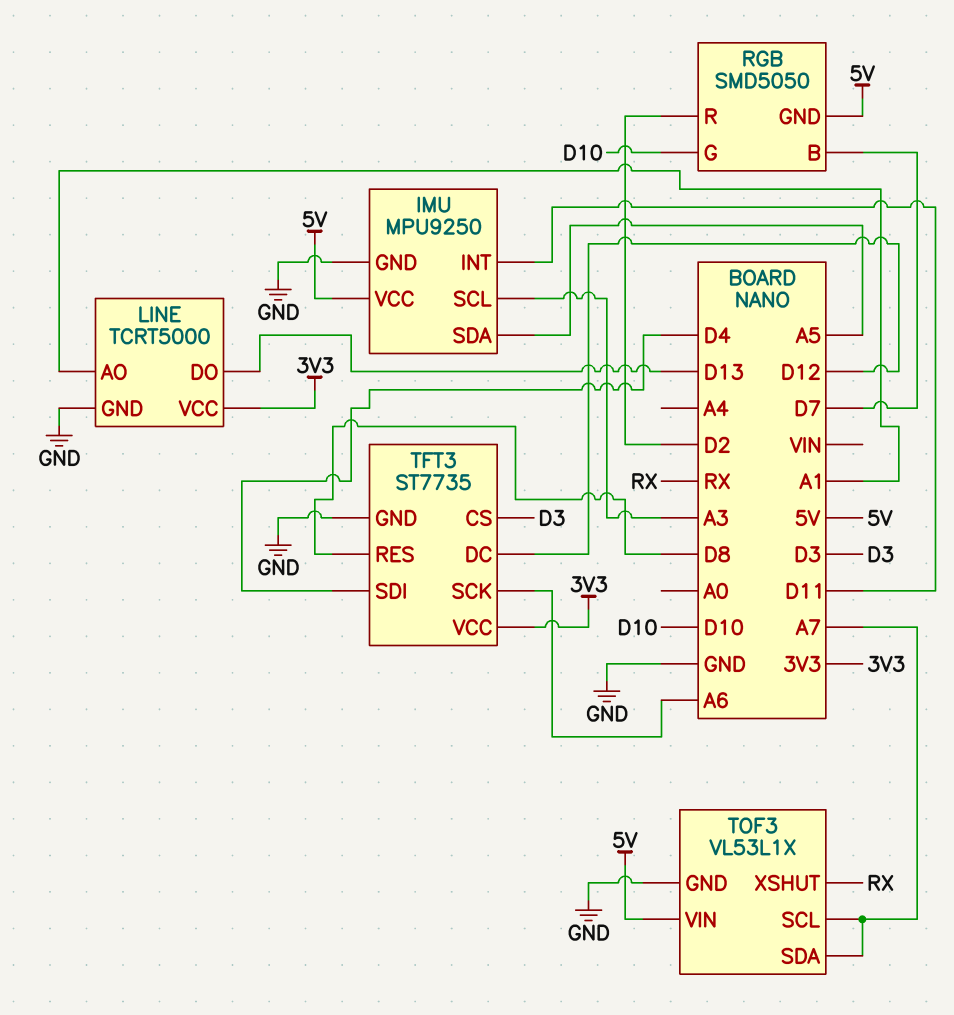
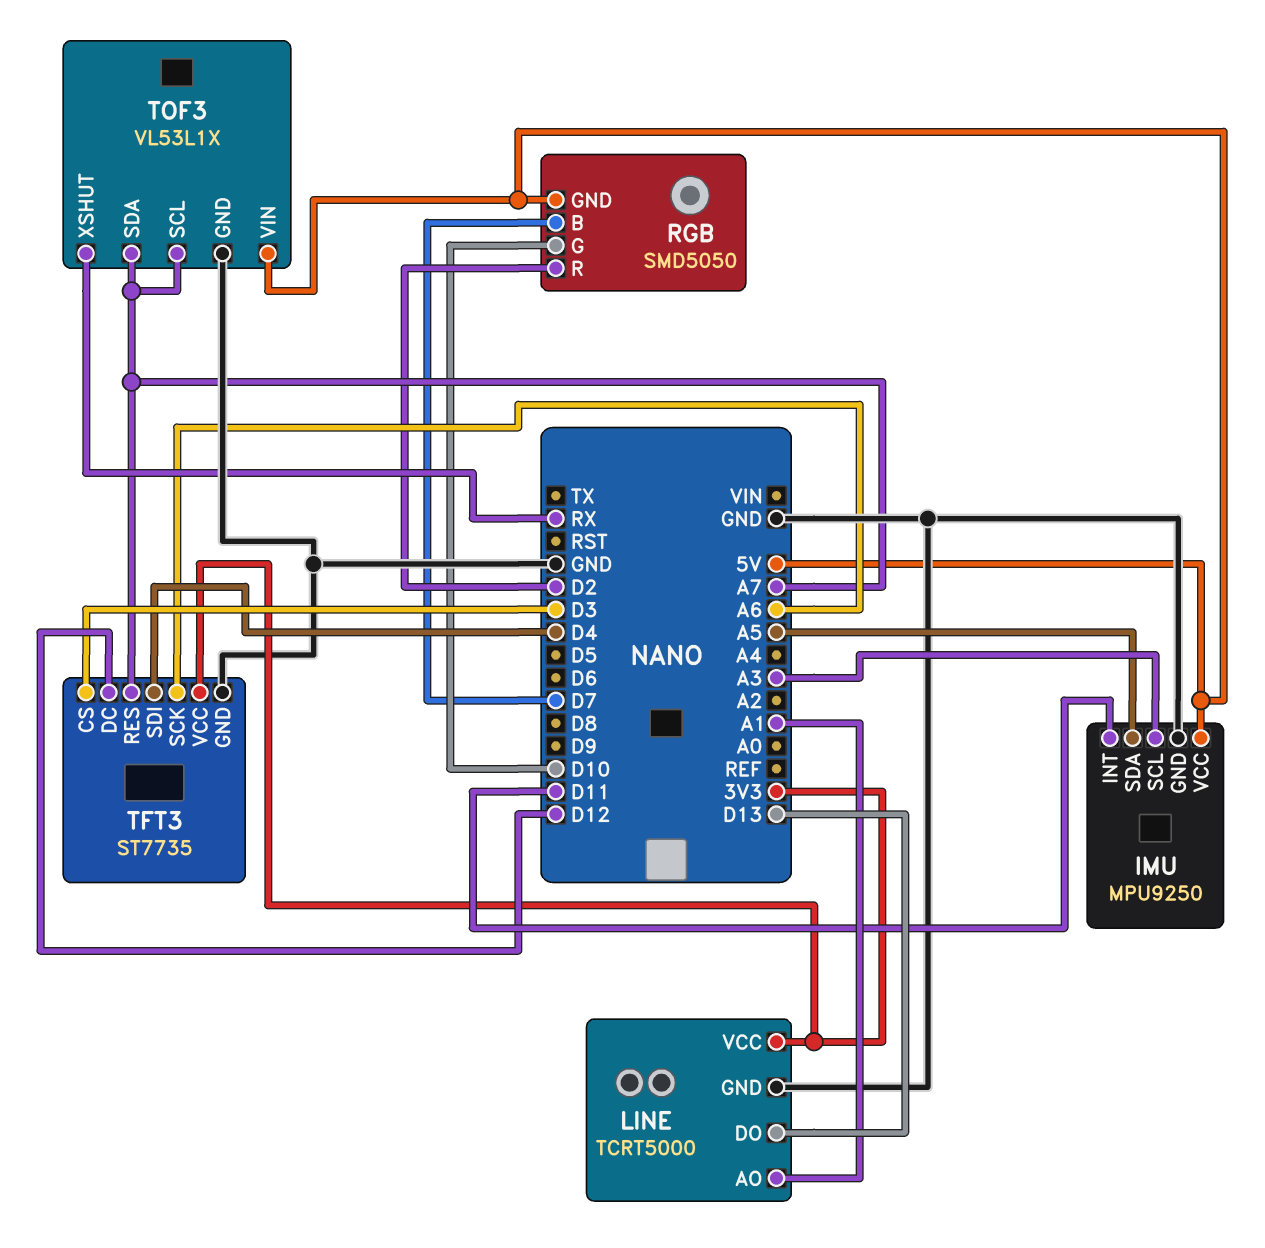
TFT3 pin RES: D8 -> A7

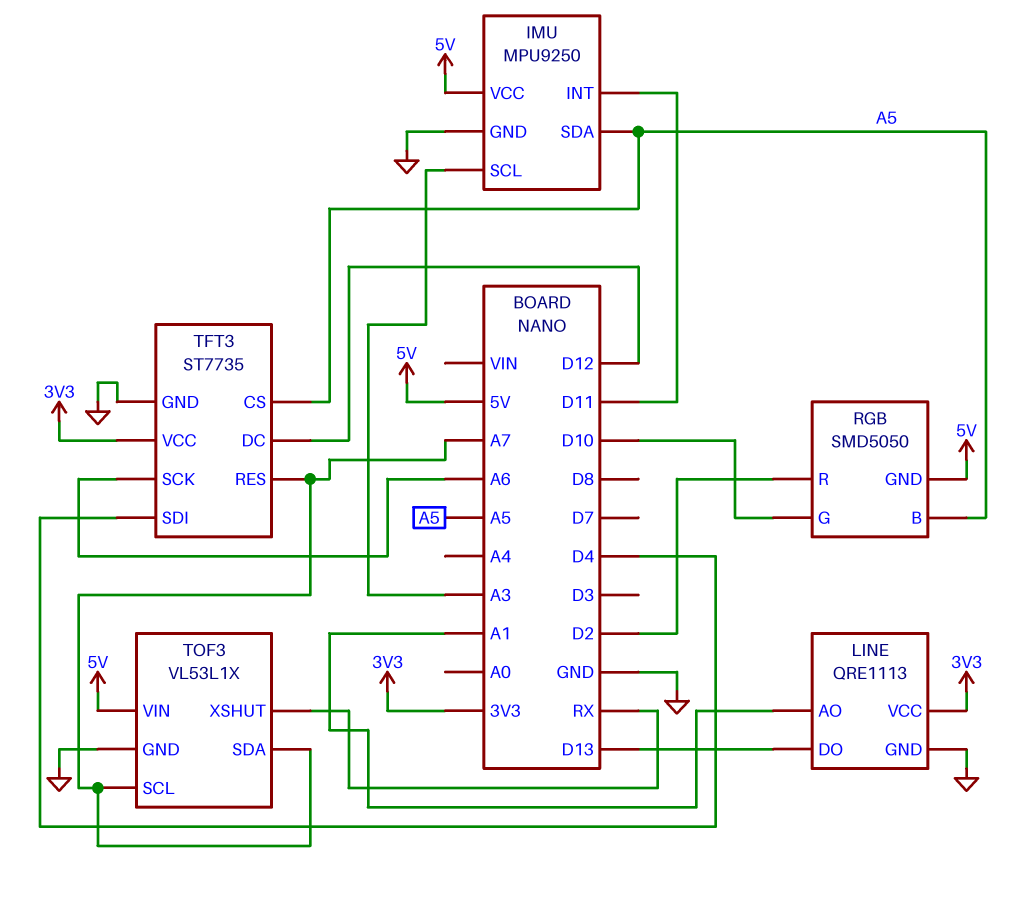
LINE: TCRT5000 -> QRE1113
RGB pin B: D7 -> A5
TFT3 pin CS: D3 -> A5

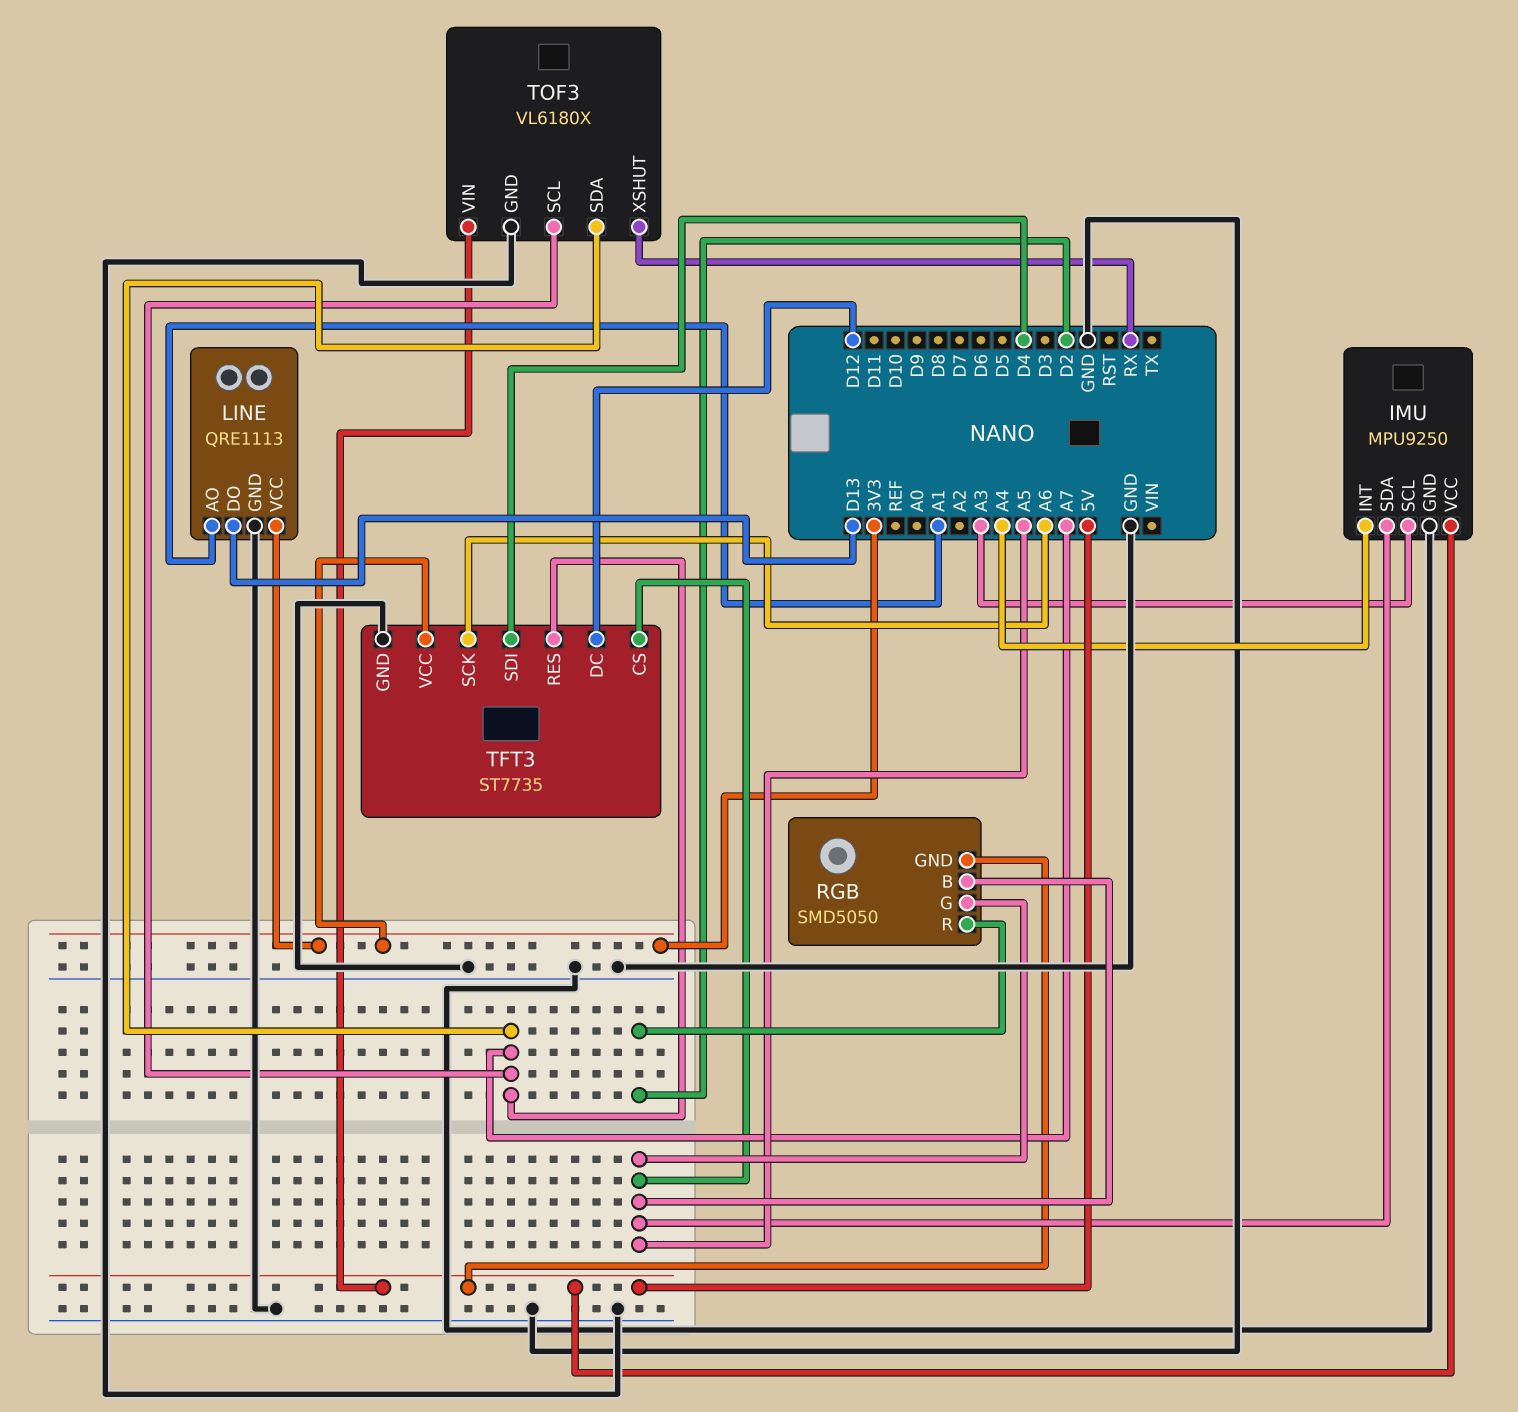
IMU pin INT: D11 -> A4
RGB pin G: D10 -> A5
TOF3: VL53L1X -> VL6180X

